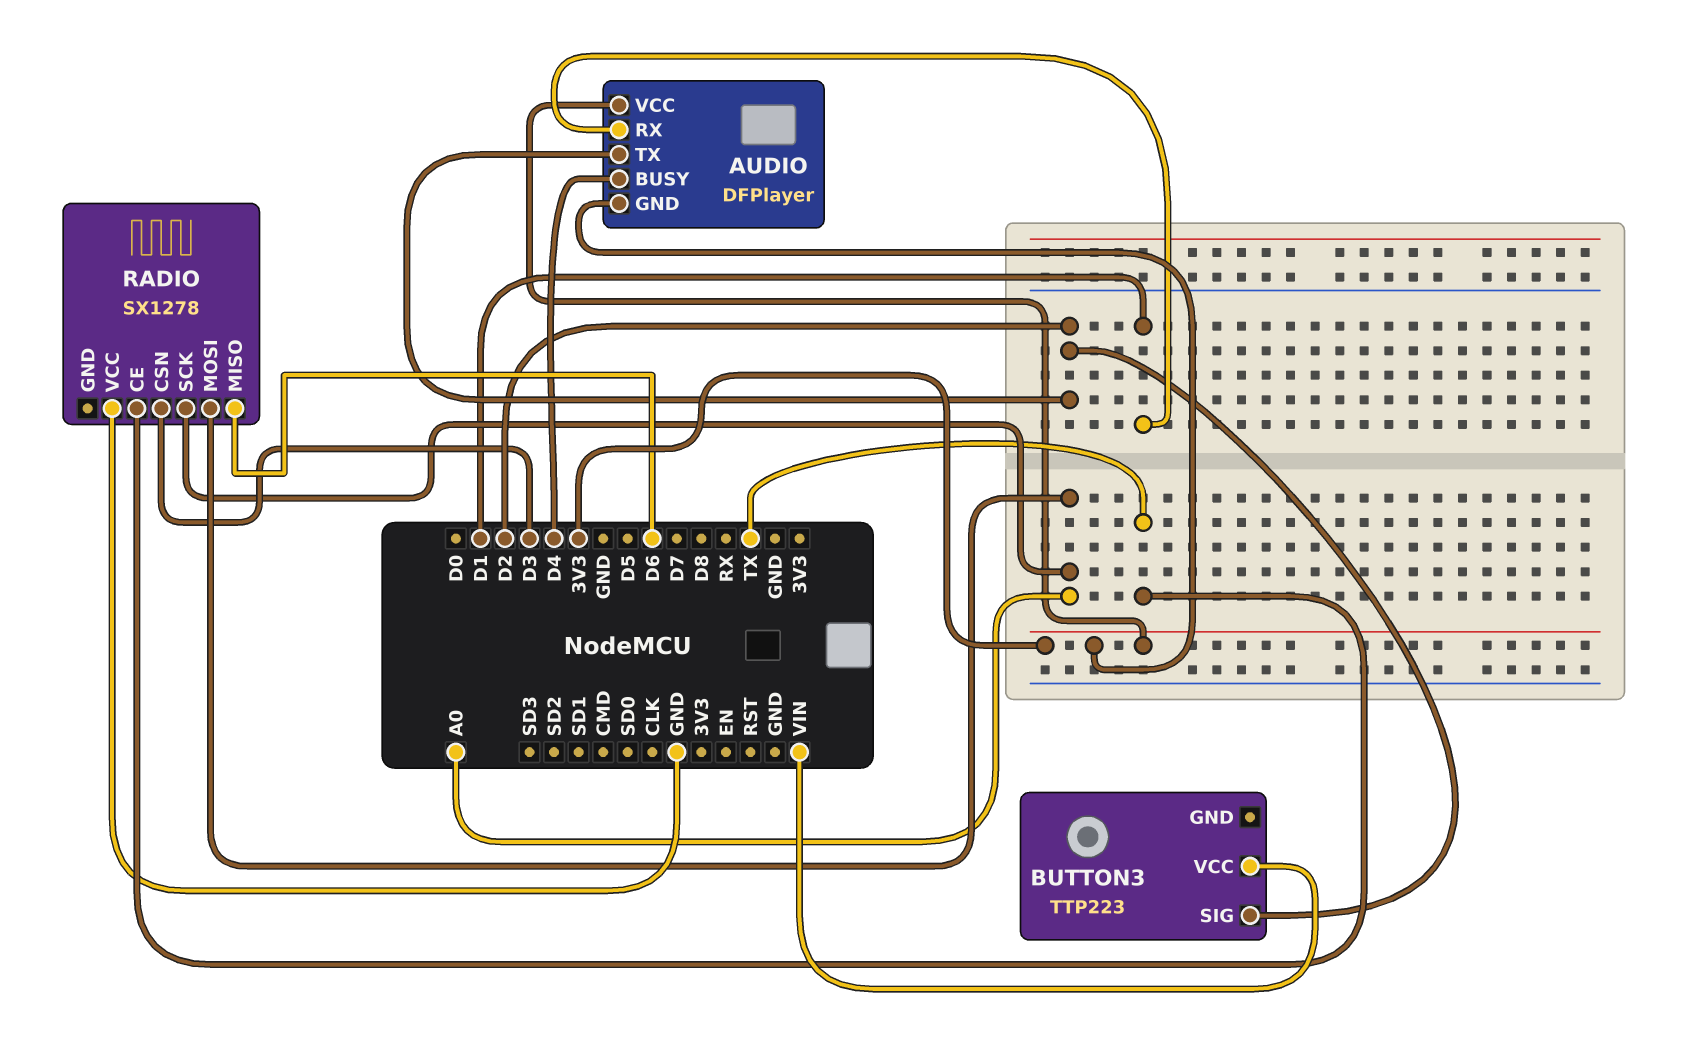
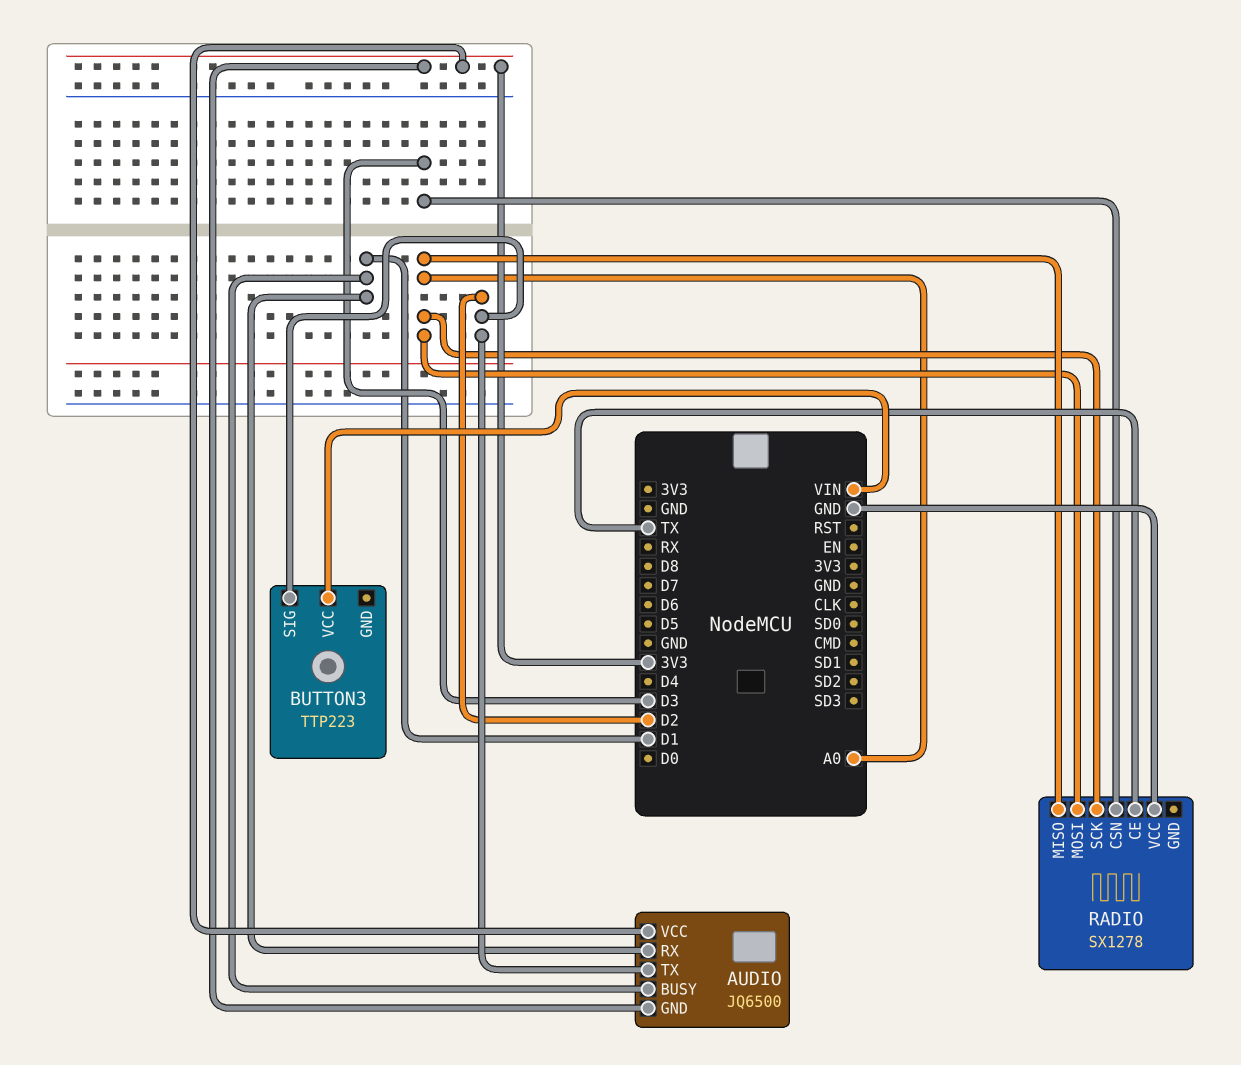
AUDIO: DFPlayer -> JQ6500
AUDIO pin BUSY: D4 -> D1
RADIO pin MISO: D6 -> A0

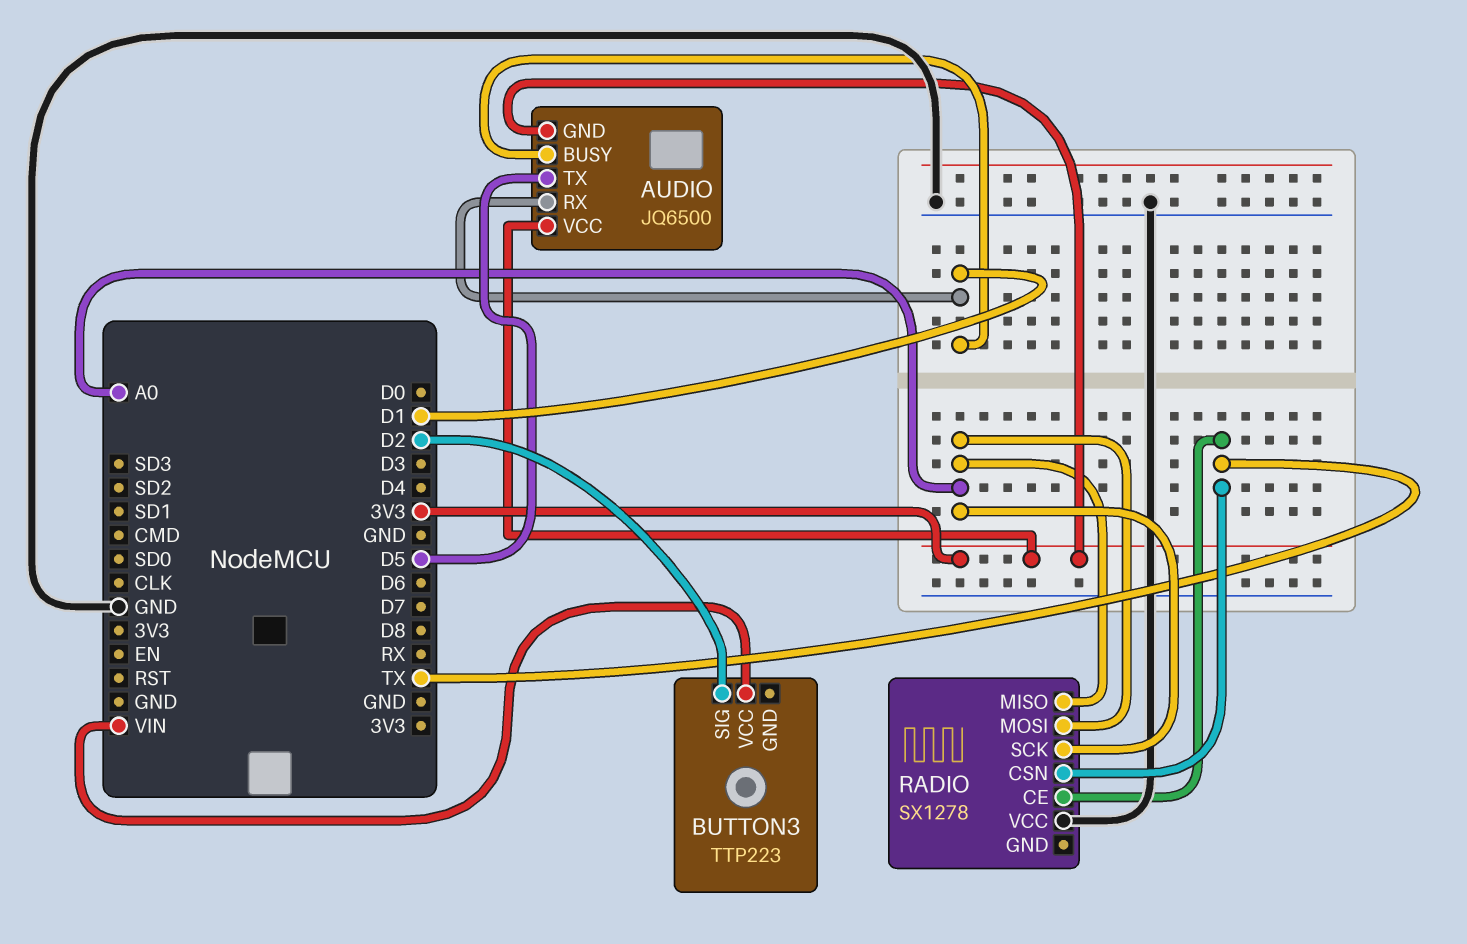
AUDIO pin TX: D2 -> D5
RADIO pin CSN: D3 -> TX

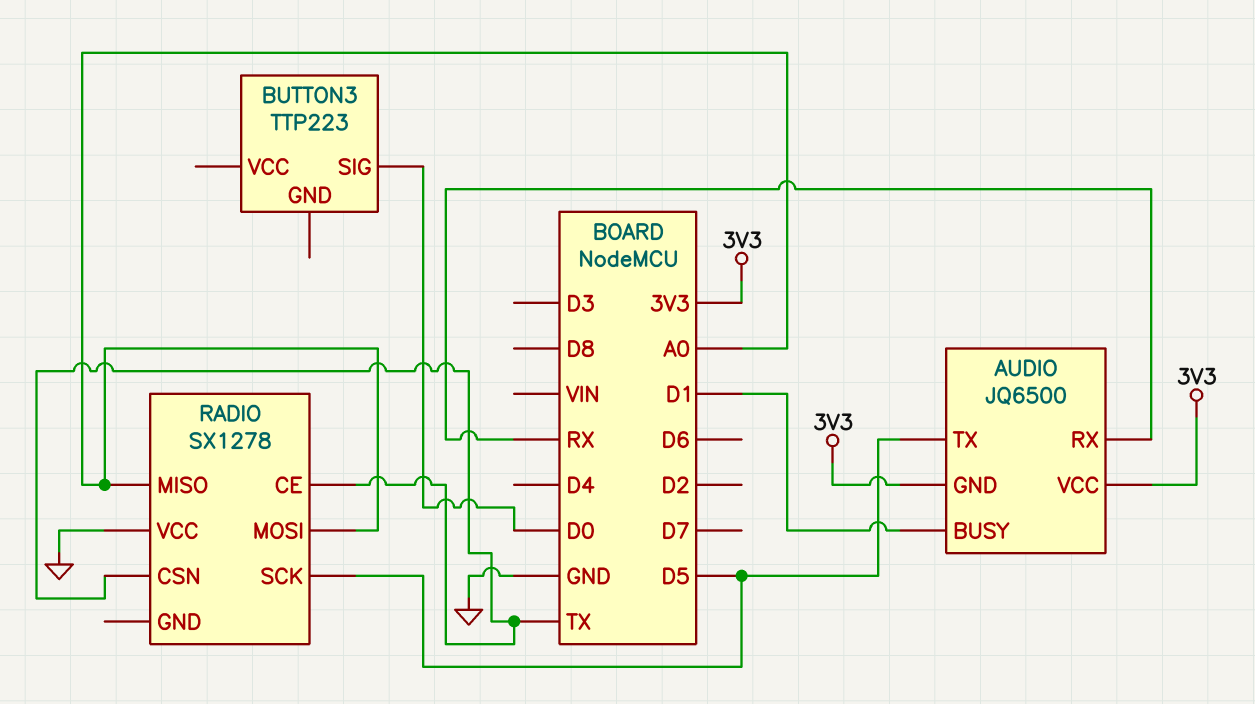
AUDIO pin RX: D1 -> RX
BUTTON3 pin SIG: D2 -> D0
BUTTON3 pin VCC: VIN -> none
RADIO pin SCK: A0 -> D5

